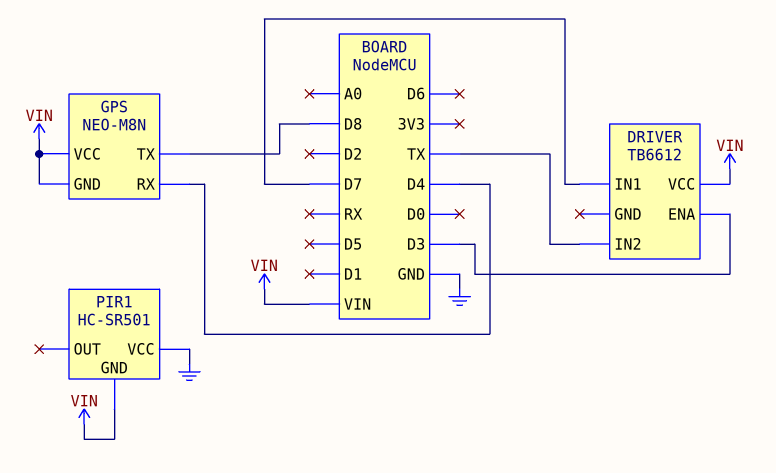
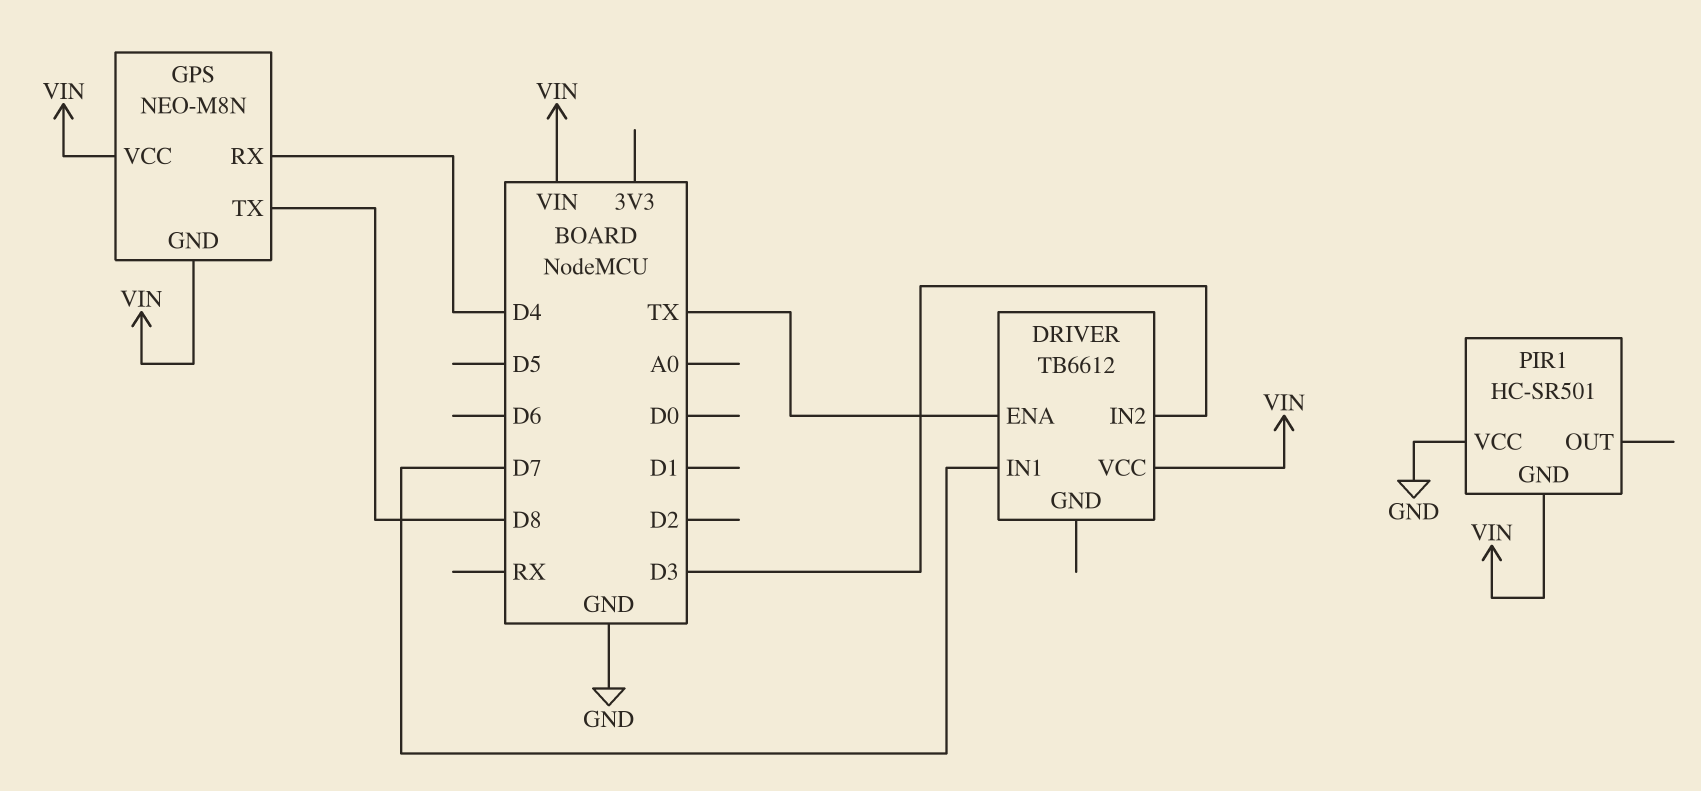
DRIVER pin ENA: D3 -> TX
DRIVER pin IN2: TX -> D3

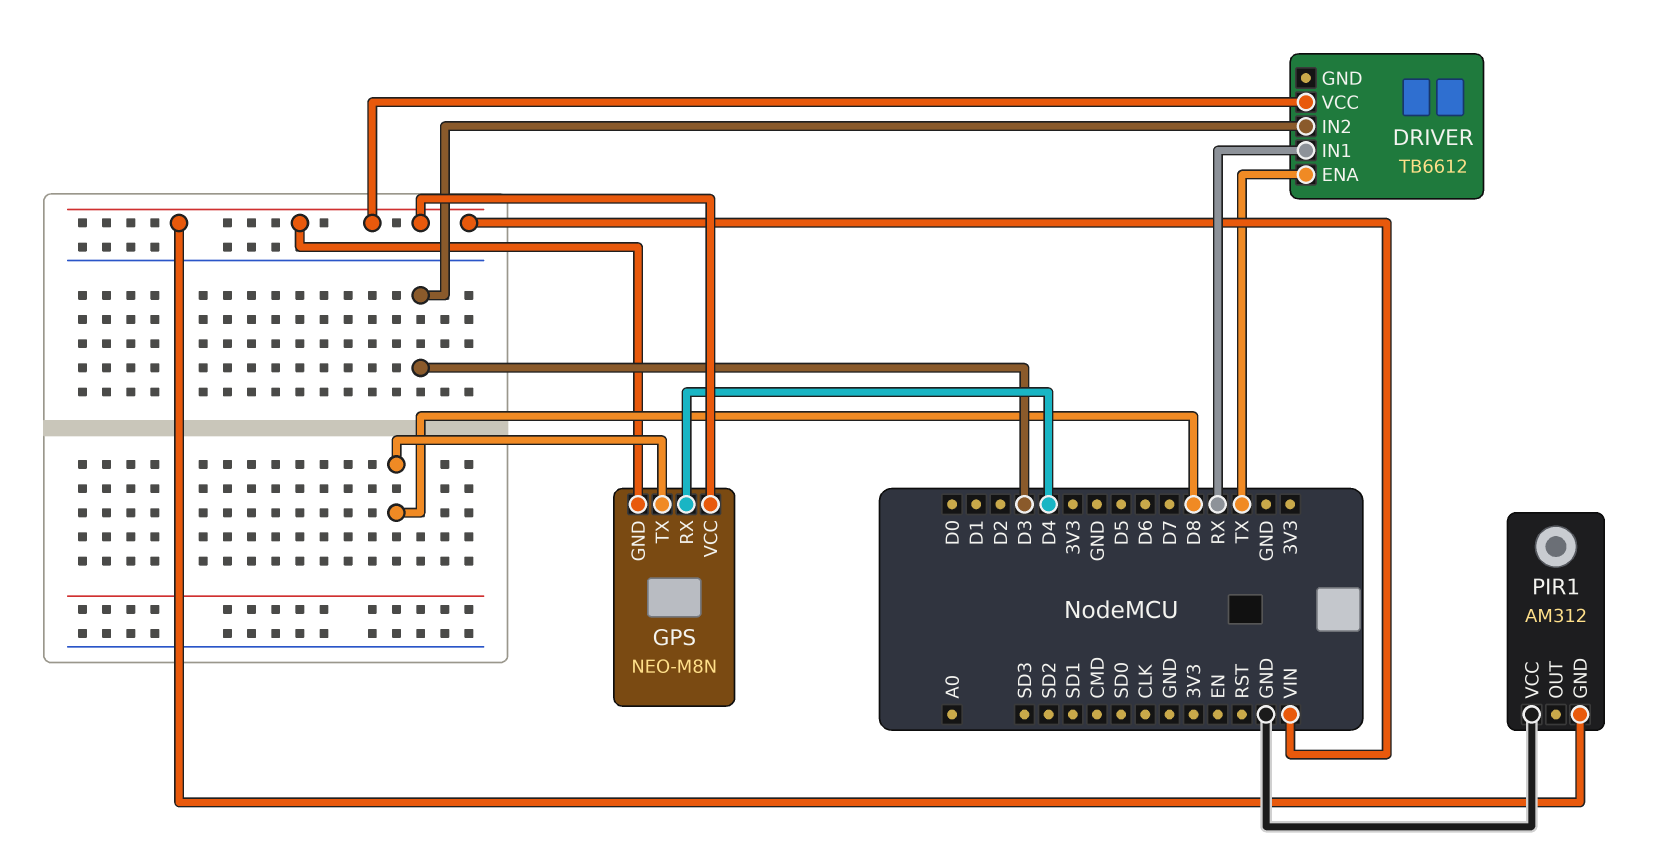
DRIVER pin IN1: D7 -> RX
PIR1: HC-SR501 -> AM312

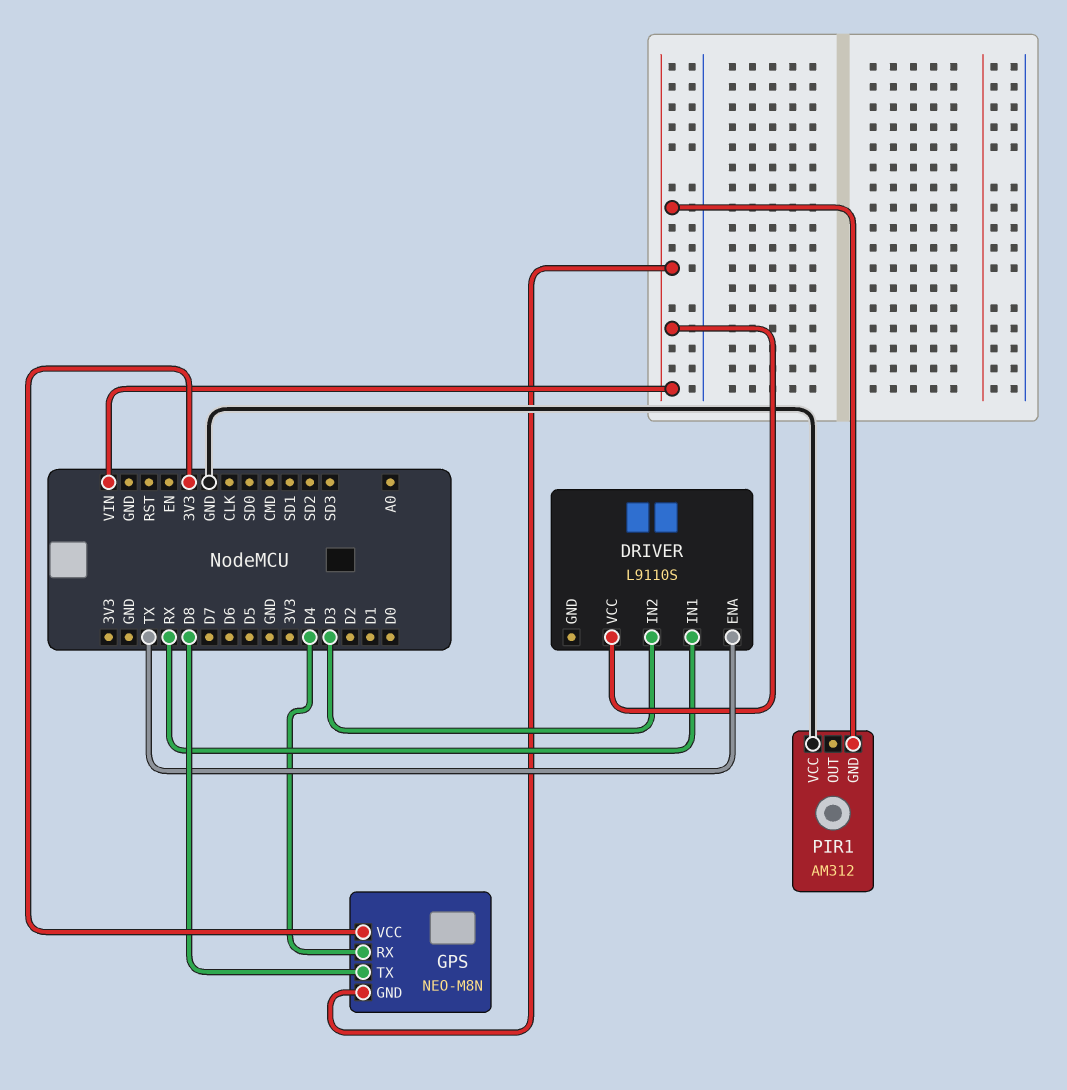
DRIVER: TB6612 -> L9110S
GPS pin VCC: VIN -> 3V3

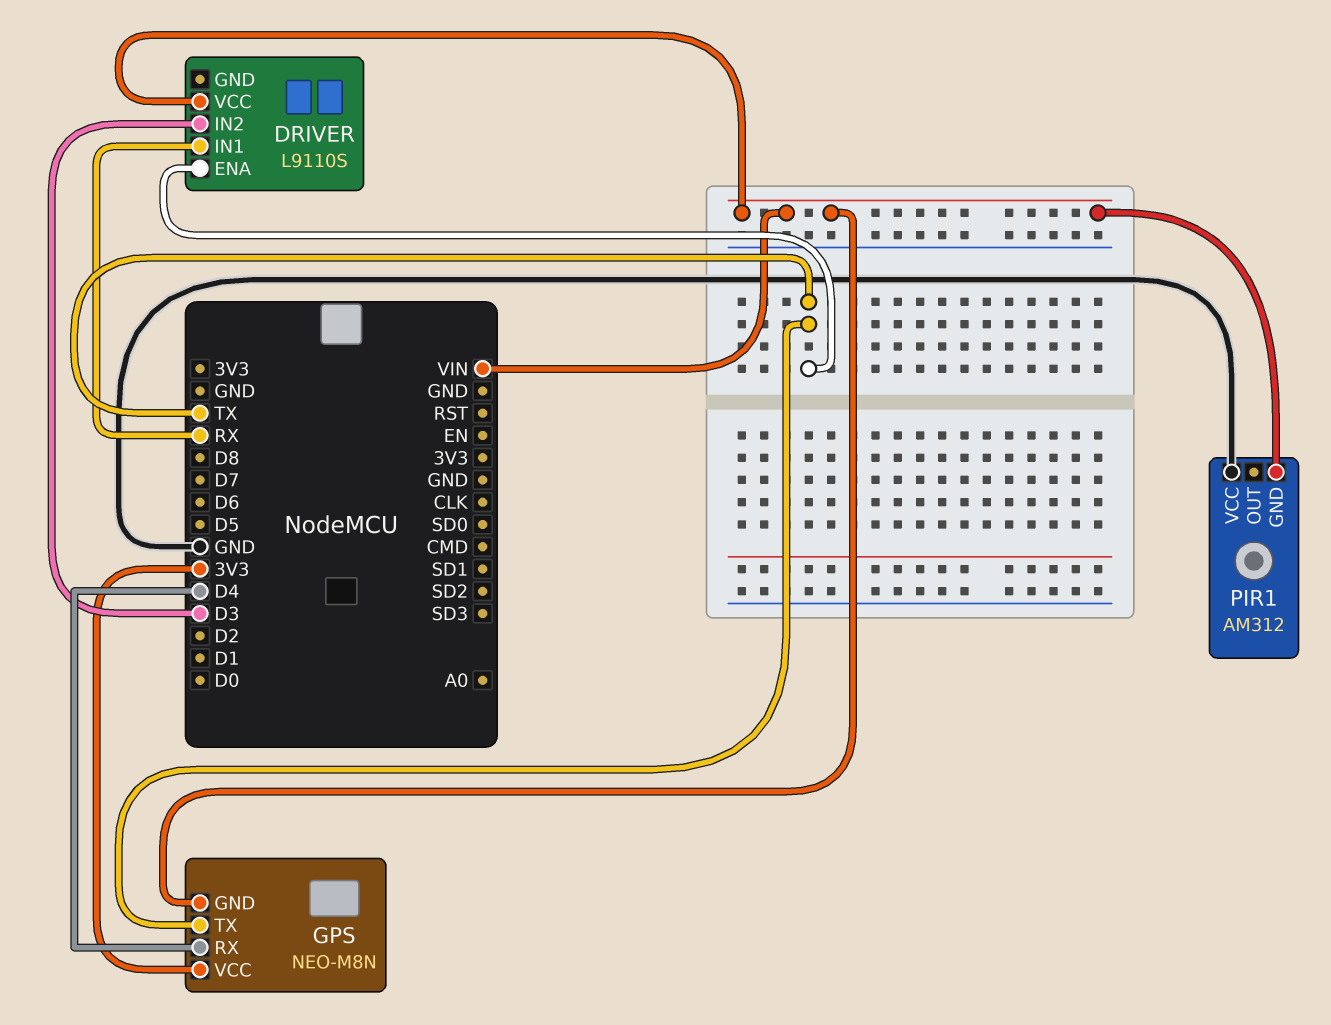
GPS pin TX: D8 -> TX

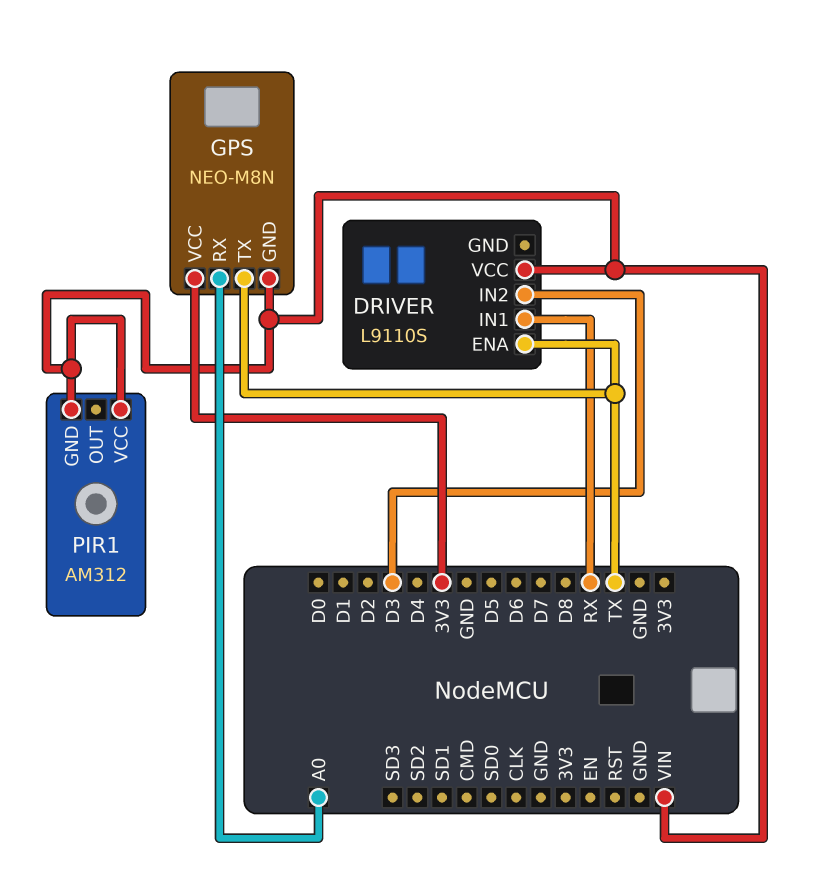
GPS pin RX: D4 -> A0
PIR1 pin VCC: GND -> VIN

